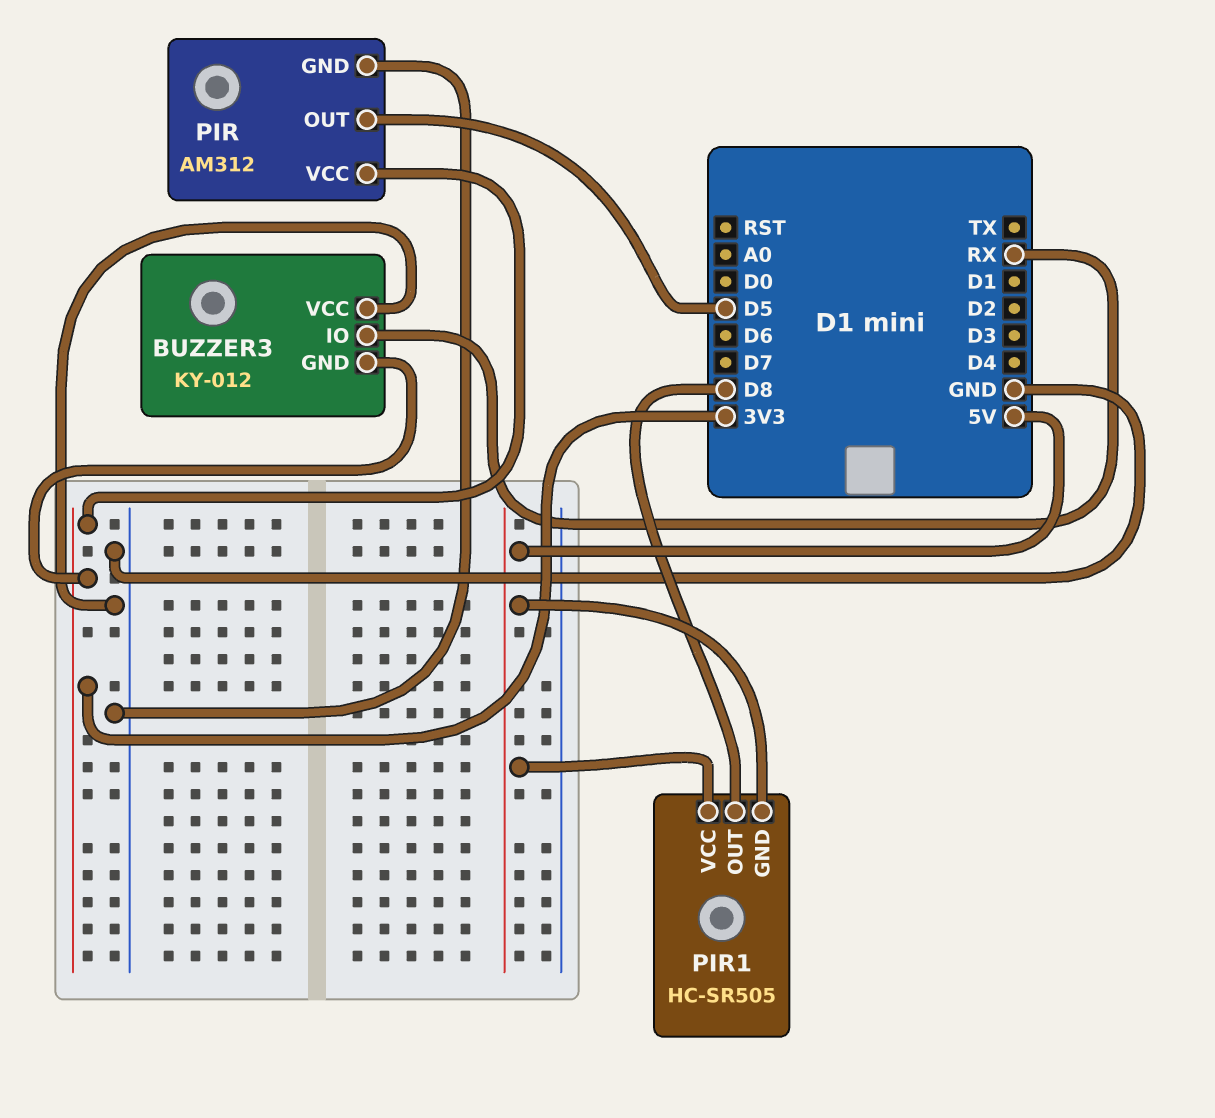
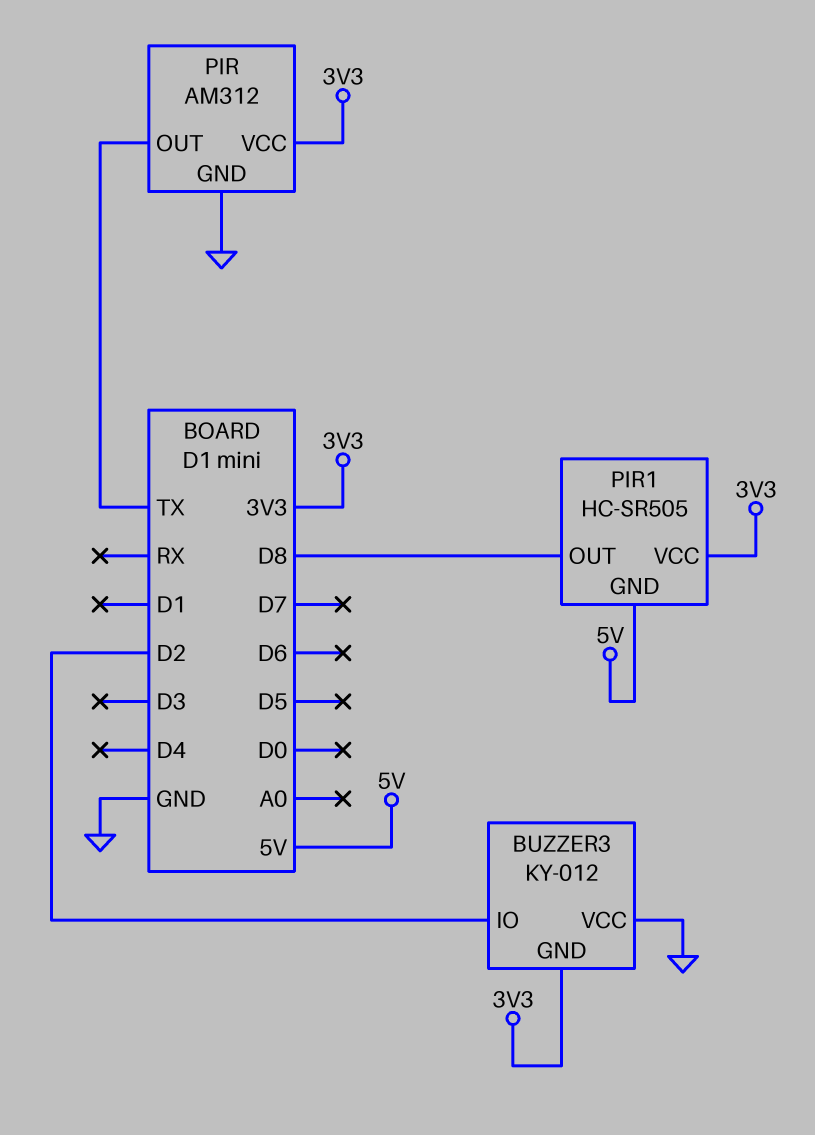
BUZZER3 pin IO: RX -> D2
PIR pin OUT: D5 -> TX
PIR1 pin VCC: 5V -> 3V3

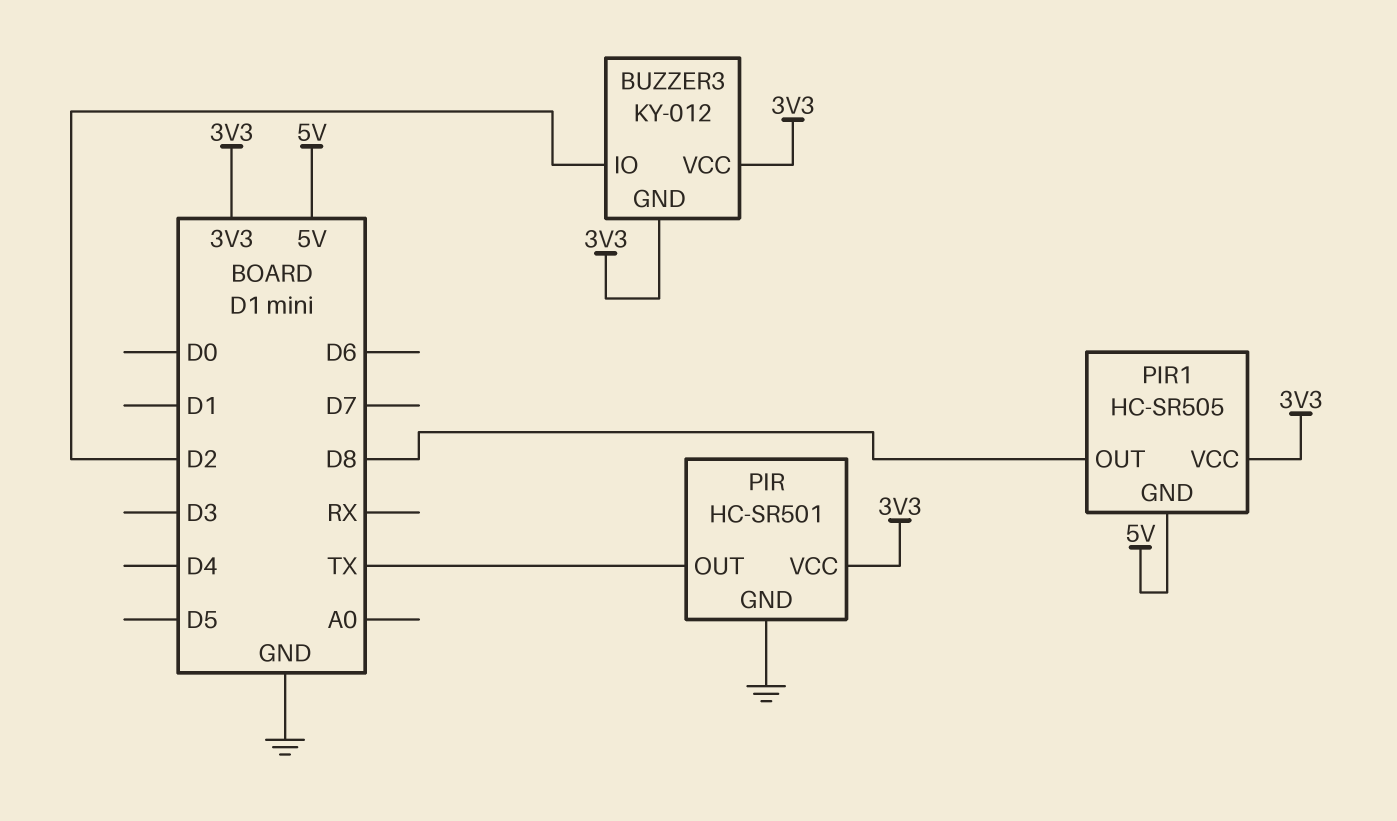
BUZZER3 pin VCC: GND -> 3V3
PIR: AM312 -> HC-SR501

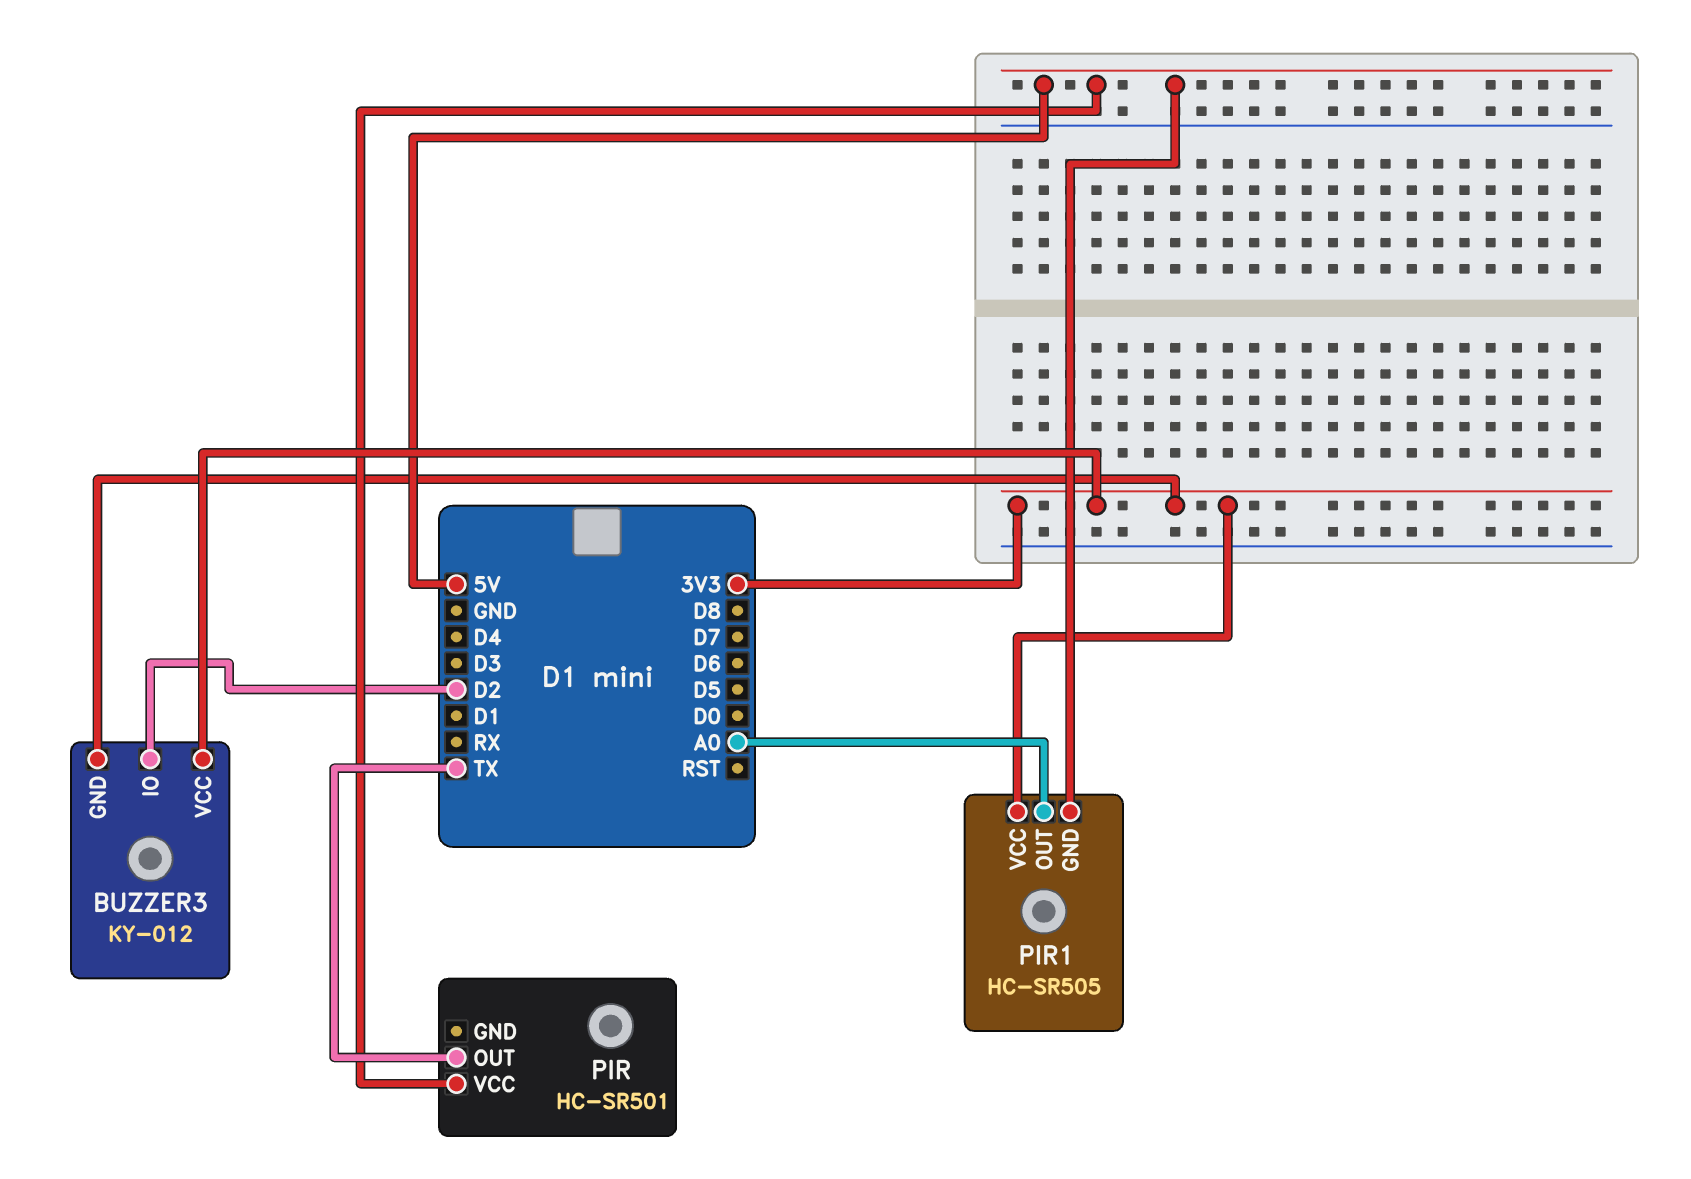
PIR pin GND: GND -> none
PIR pin VCC: 3V3 -> 5V
PIR1 pin OUT: D8 -> A0

